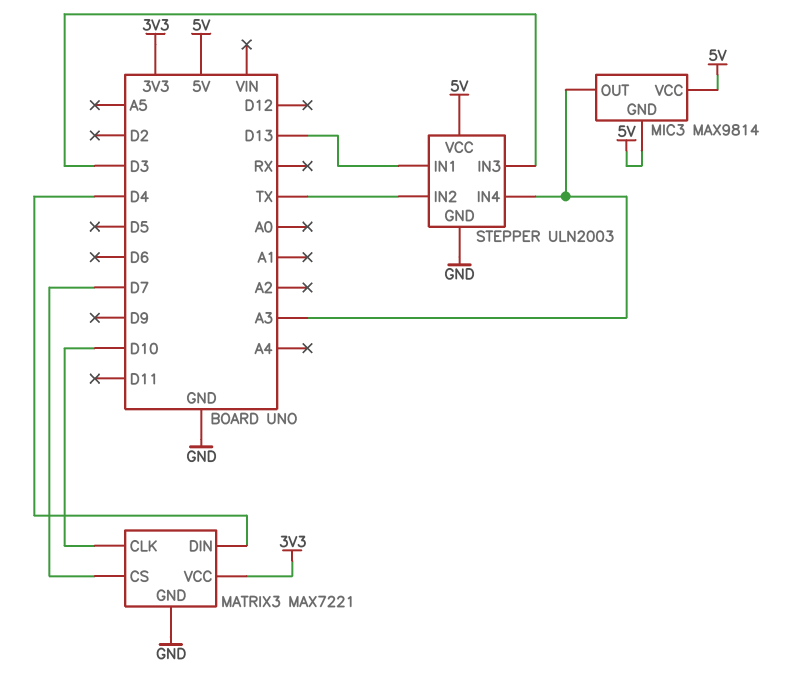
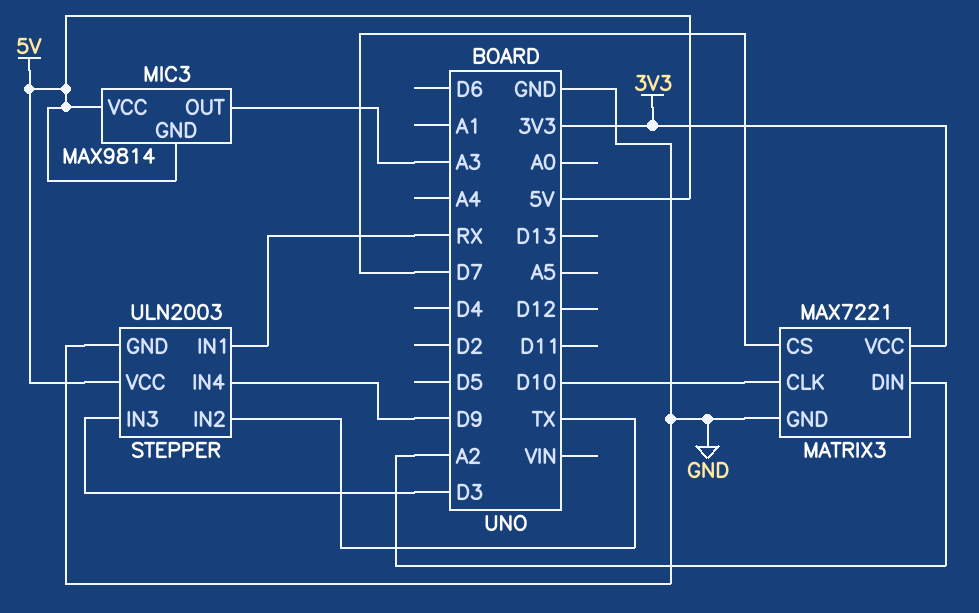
MATRIX3 pin DIN: D4 -> A2
STEPPER pin IN1: D13 -> RX
STEPPER pin IN4: A3 -> D9

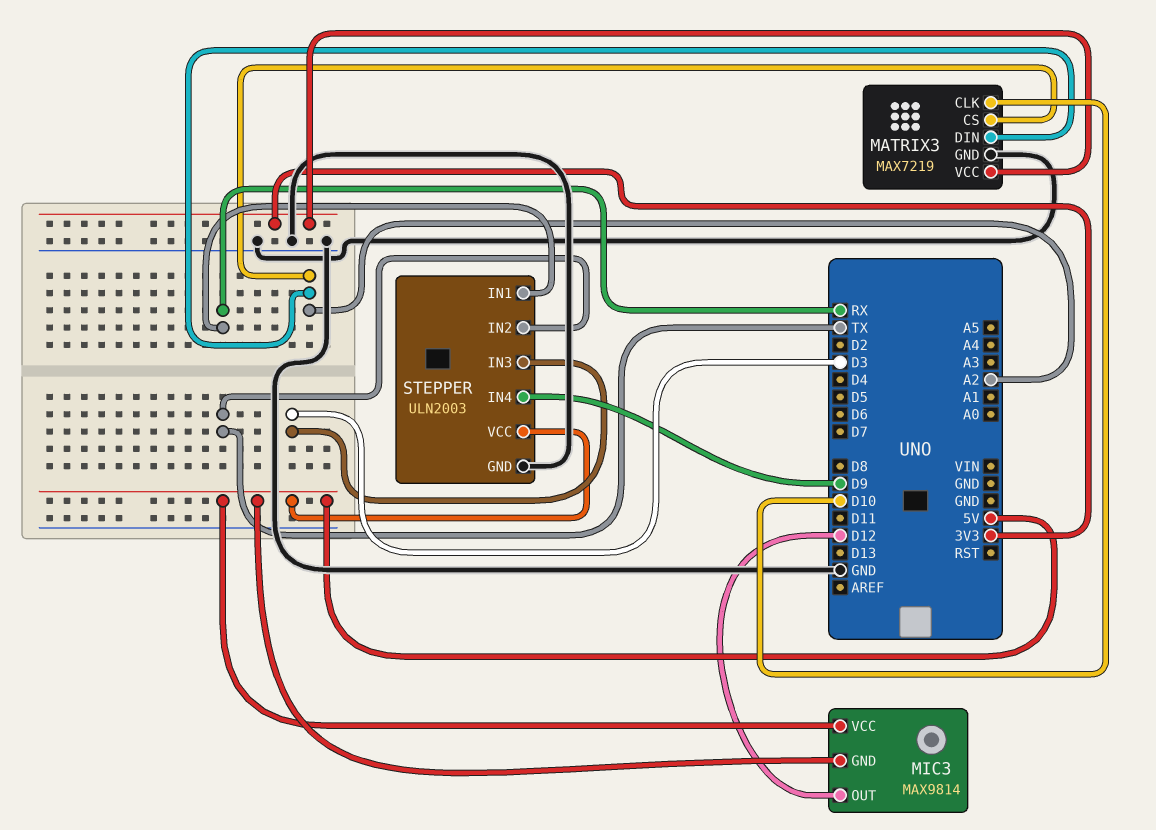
MATRIX3: MAX7221 -> MAX7219
MATRIX3 pin CS: D7 -> A2
MIC3 pin OUT: A3 -> D12

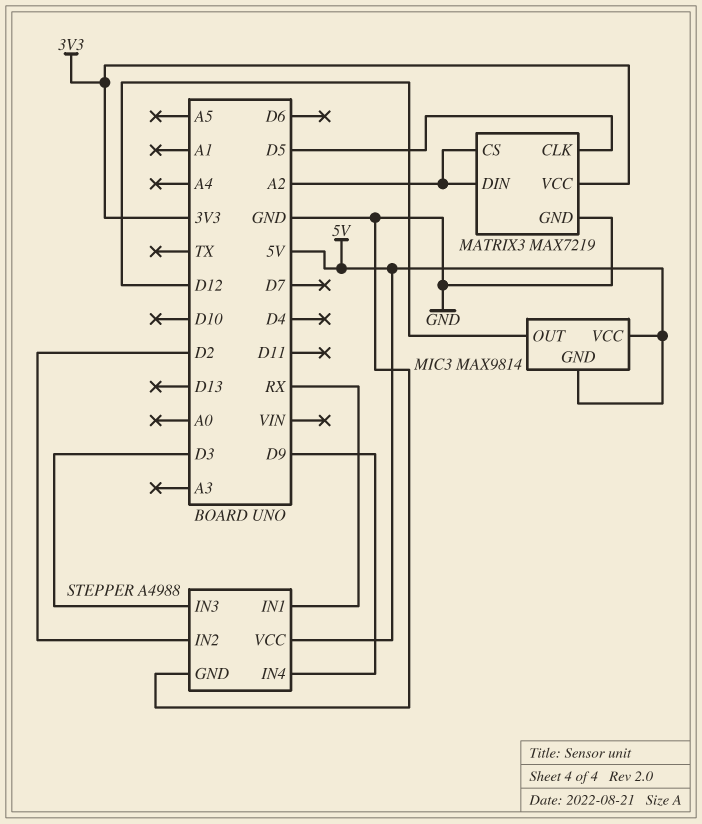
MATRIX3 pin CLK: D10 -> D5
STEPPER: ULN2003 -> A4988
STEPPER pin IN2: TX -> D2

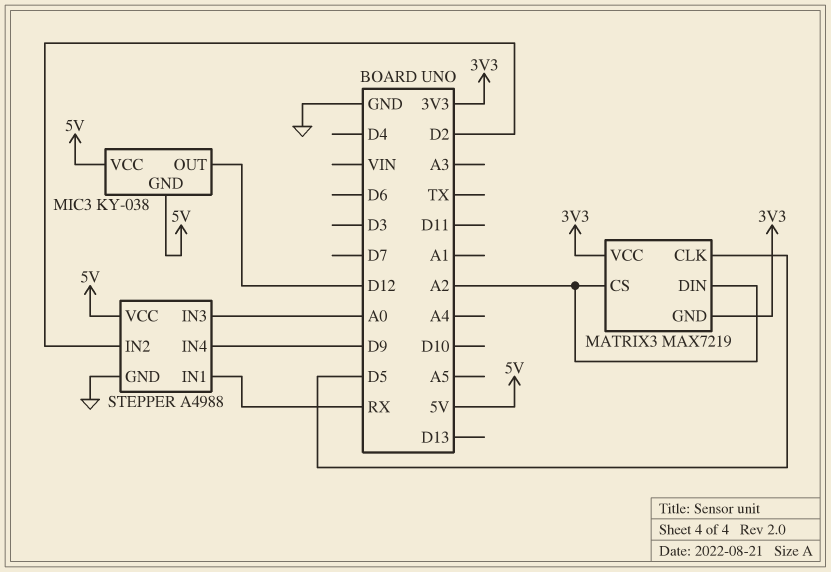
MATRIX3 pin GND: GND -> 3V3
MIC3: MAX9814 -> KY-038
STEPPER pin IN3: D3 -> A0

